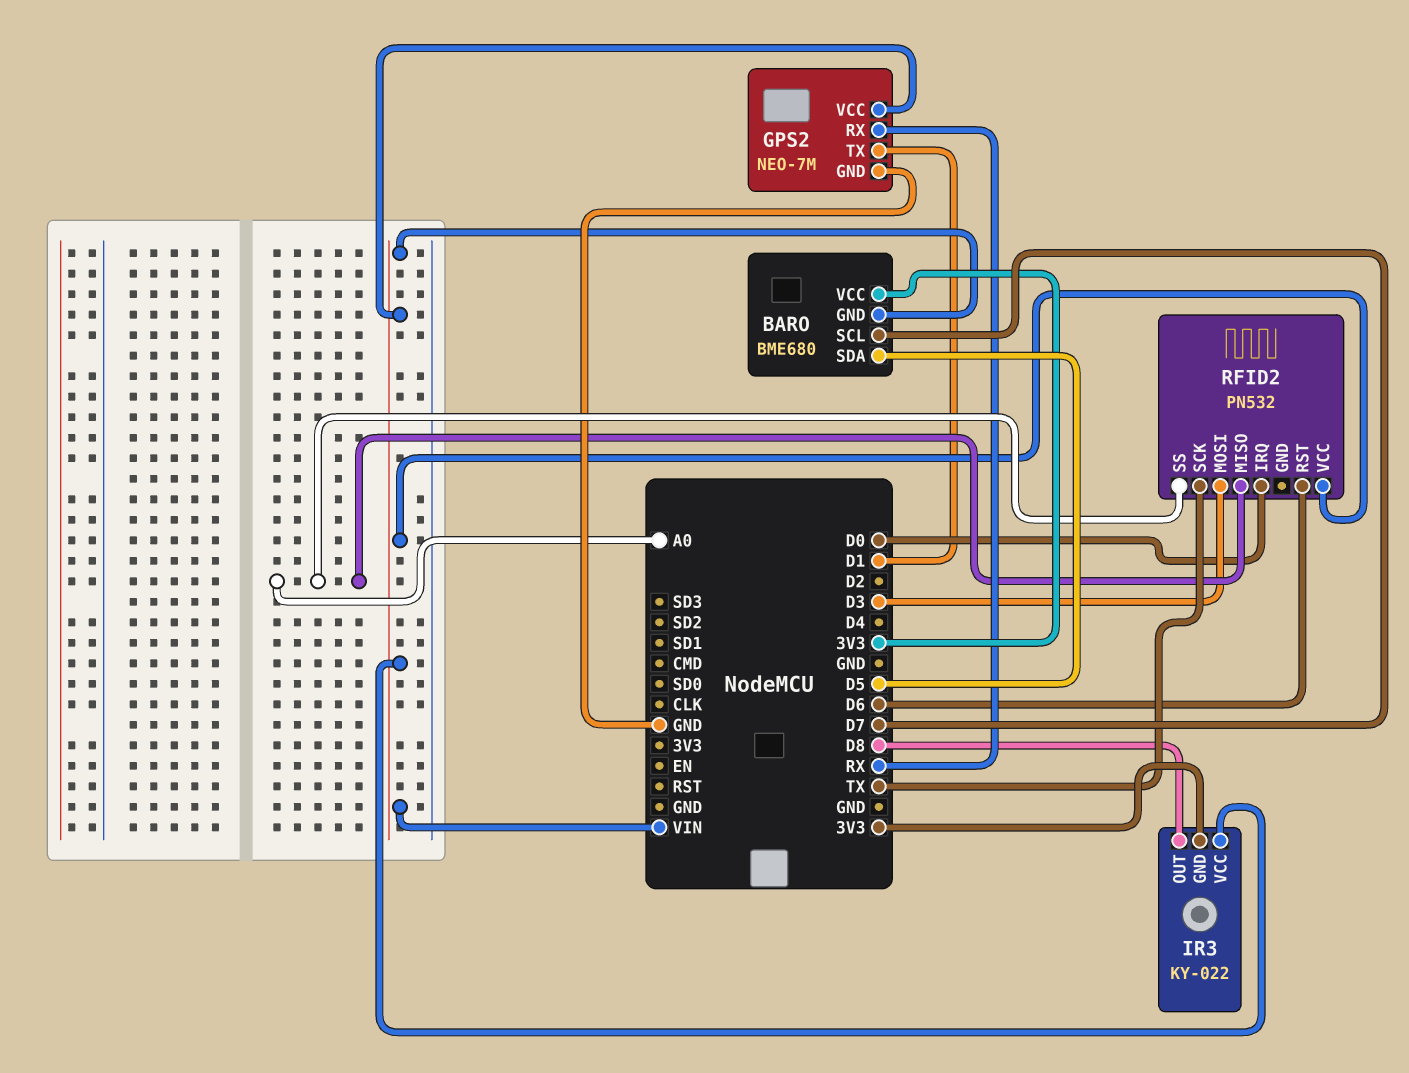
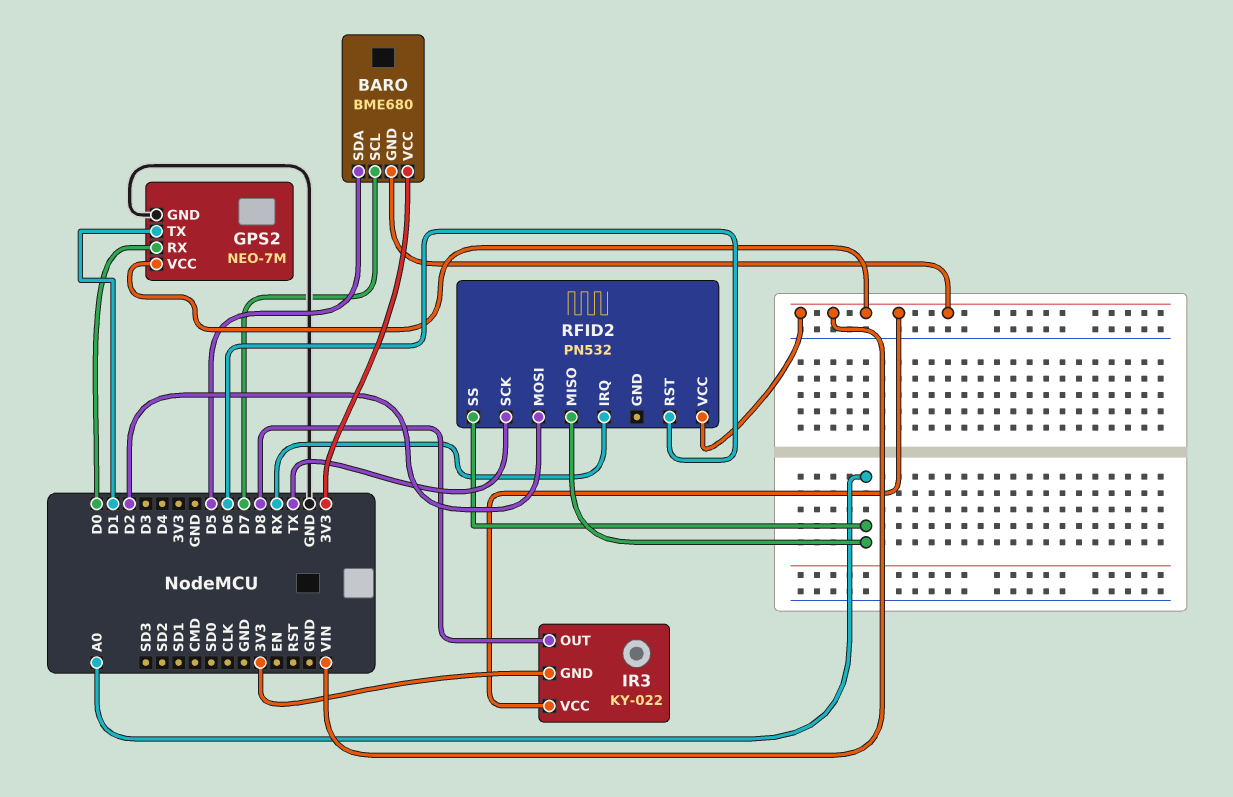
GPS2 pin RX: RX -> D0
RFID2 pin IRQ: D0 -> RX
RFID2 pin MOSI: D3 -> D2

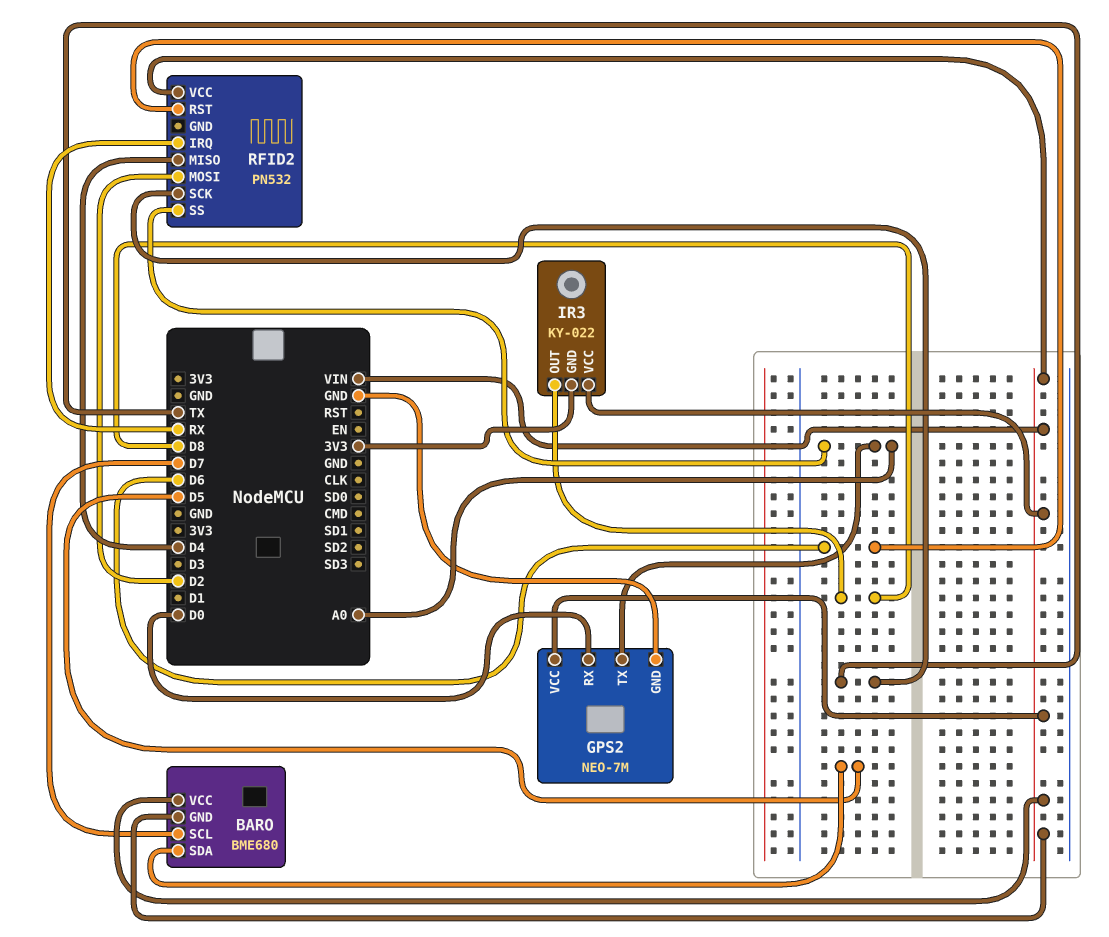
BARO pin VCC: 3V3 -> VIN
GPS2 pin TX: D1 -> A0
RFID2 pin MISO: A0 -> D4

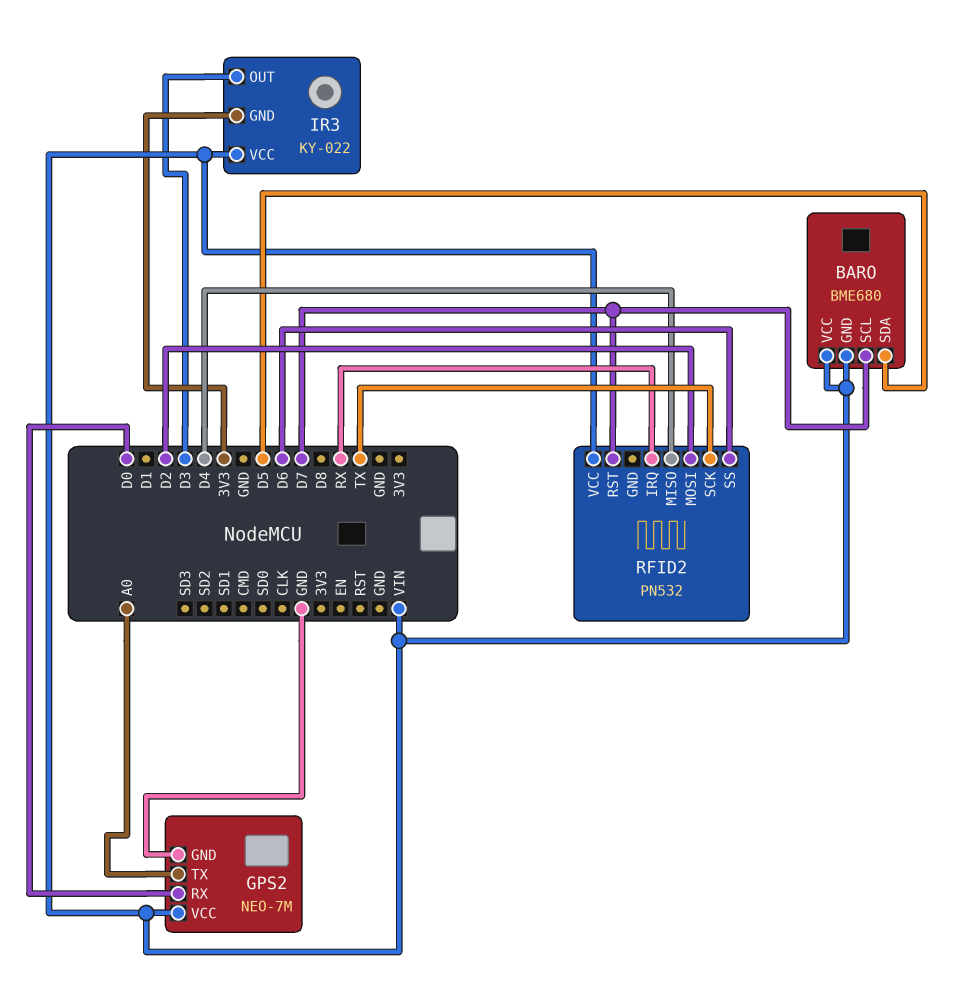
IR3 pin OUT: D8 -> D3
RFID2 pin RST: D6 -> D7
RFID2 pin SS: A0 -> D6

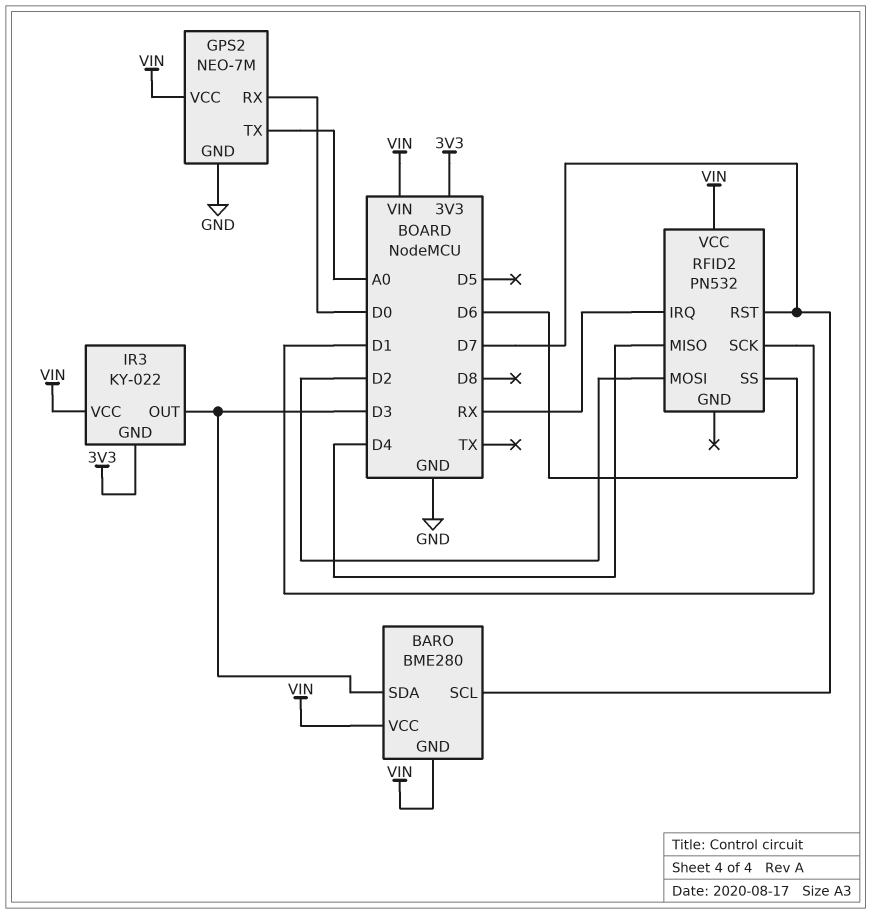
BARO: BME680 -> BME280
BARO pin SDA: D5 -> D3
RFID2 pin SCK: TX -> D1

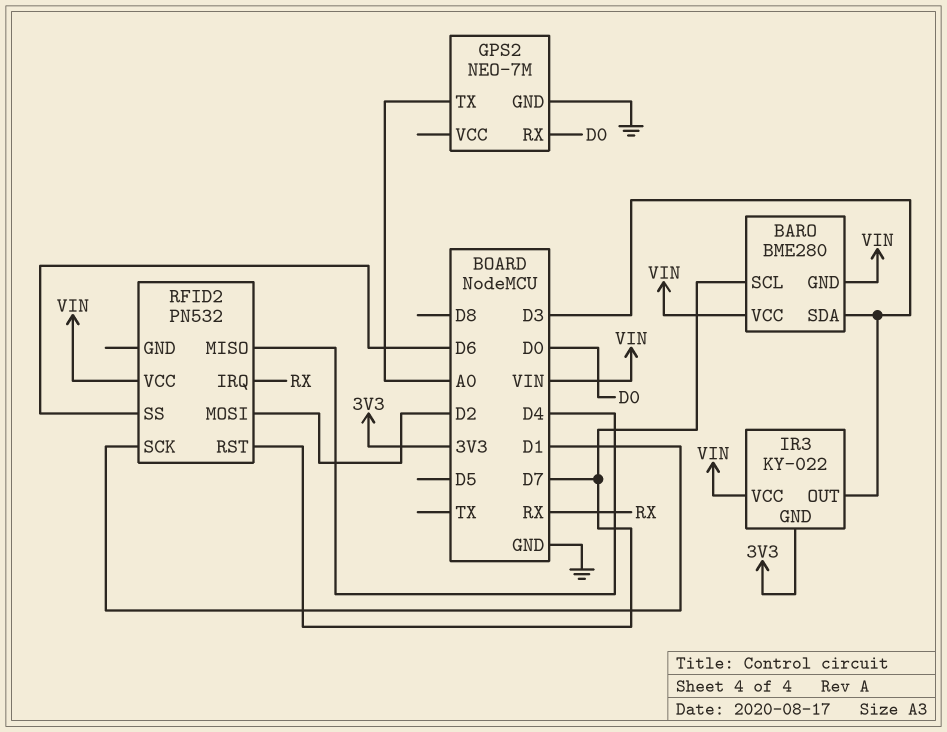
GPS2 pin VCC: VIN -> none

